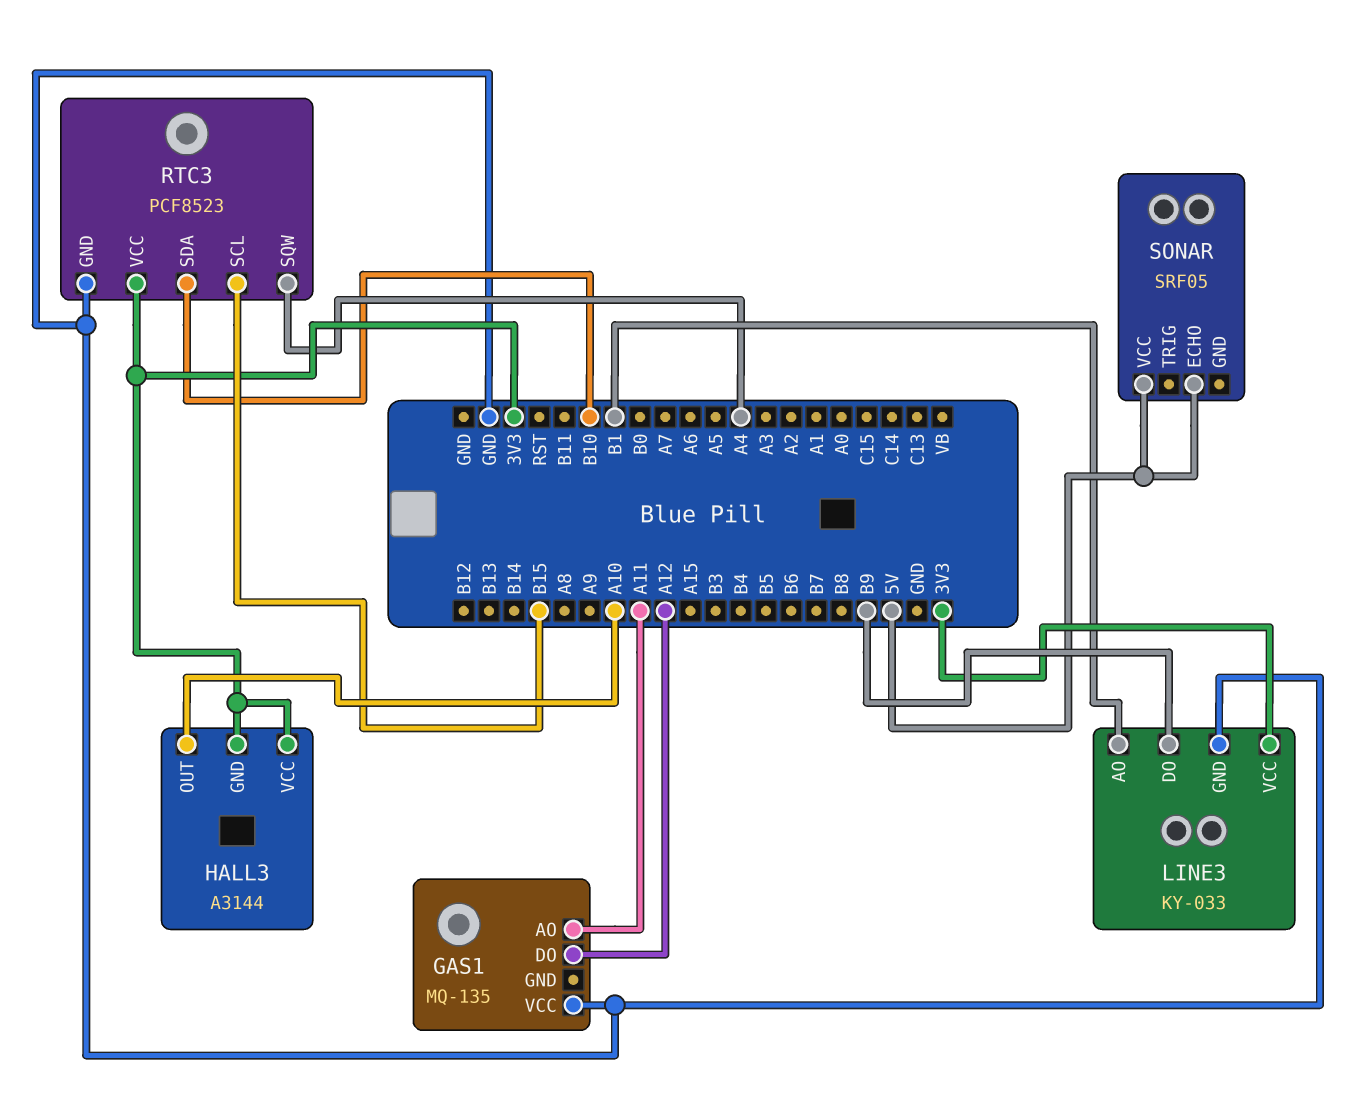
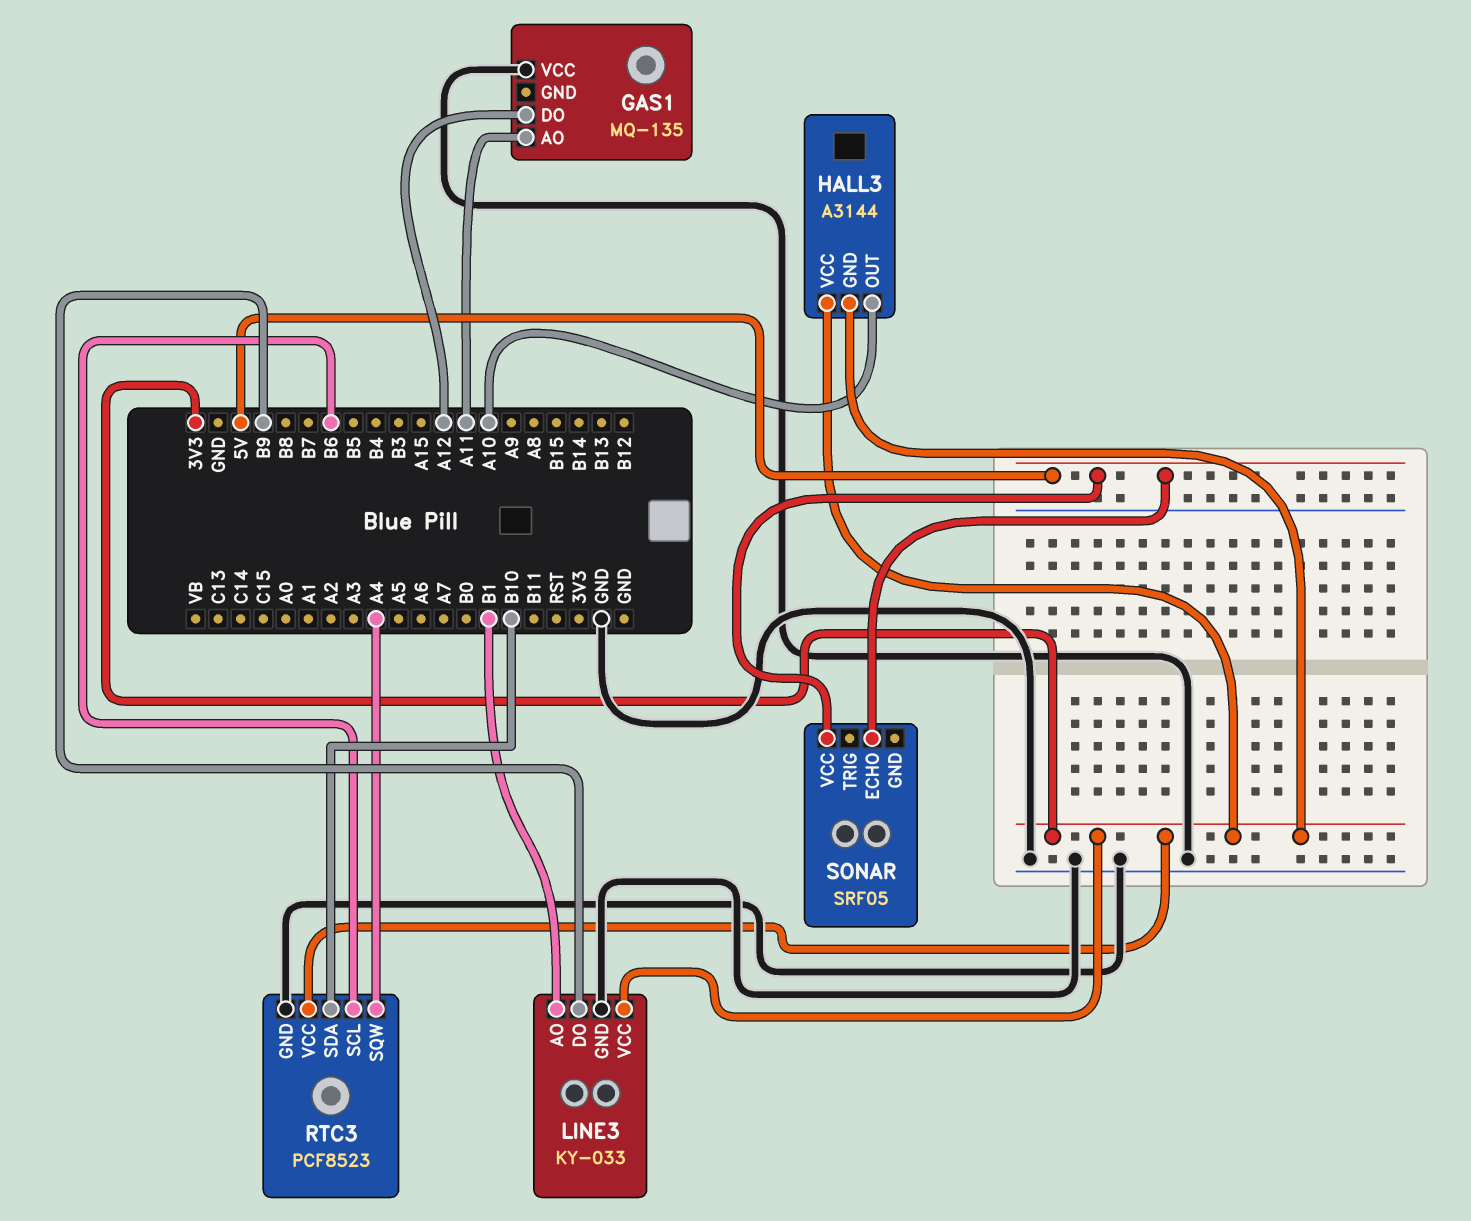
RTC3 pin SCL: B15 -> B6

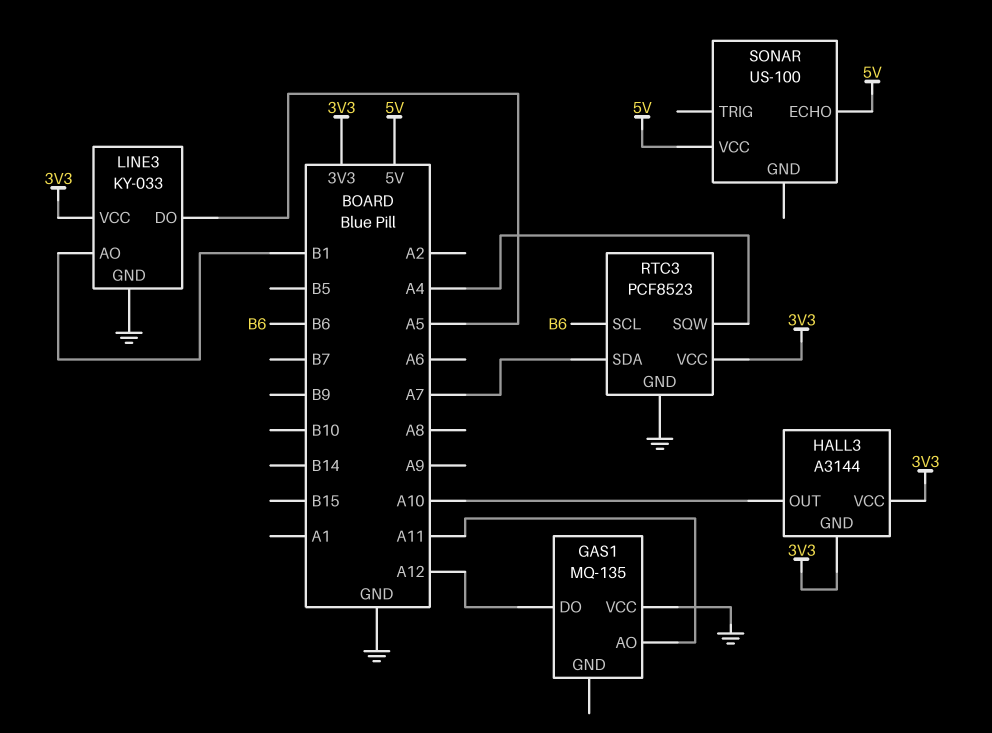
LINE3 pin DO: B9 -> A5
RTC3 pin SDA: B10 -> A7
SONAR: SRF05 -> US-100

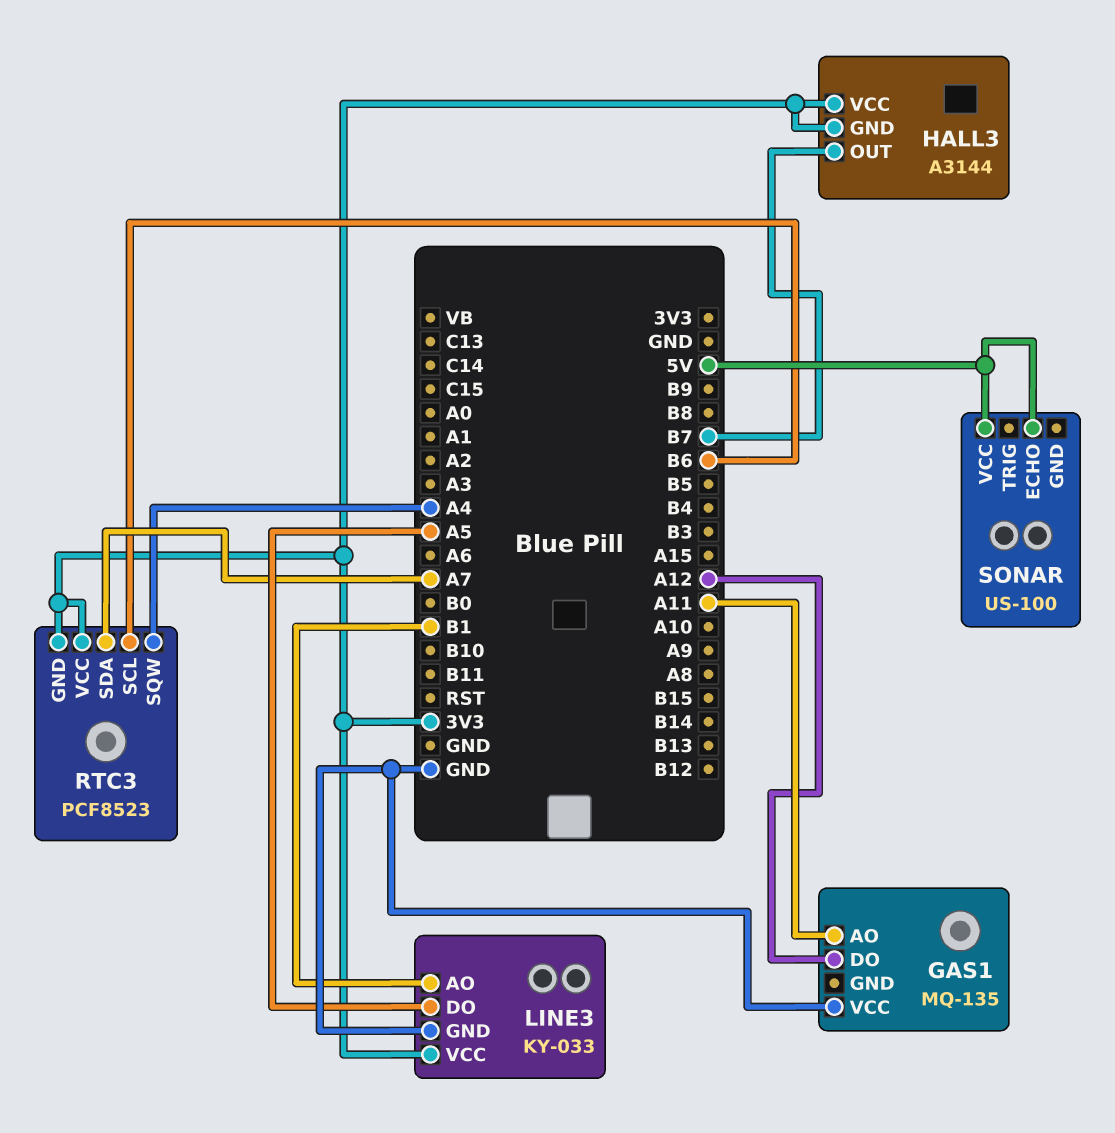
HALL3 pin OUT: A10 -> B7
RTC3 pin GND: GND -> 3V3

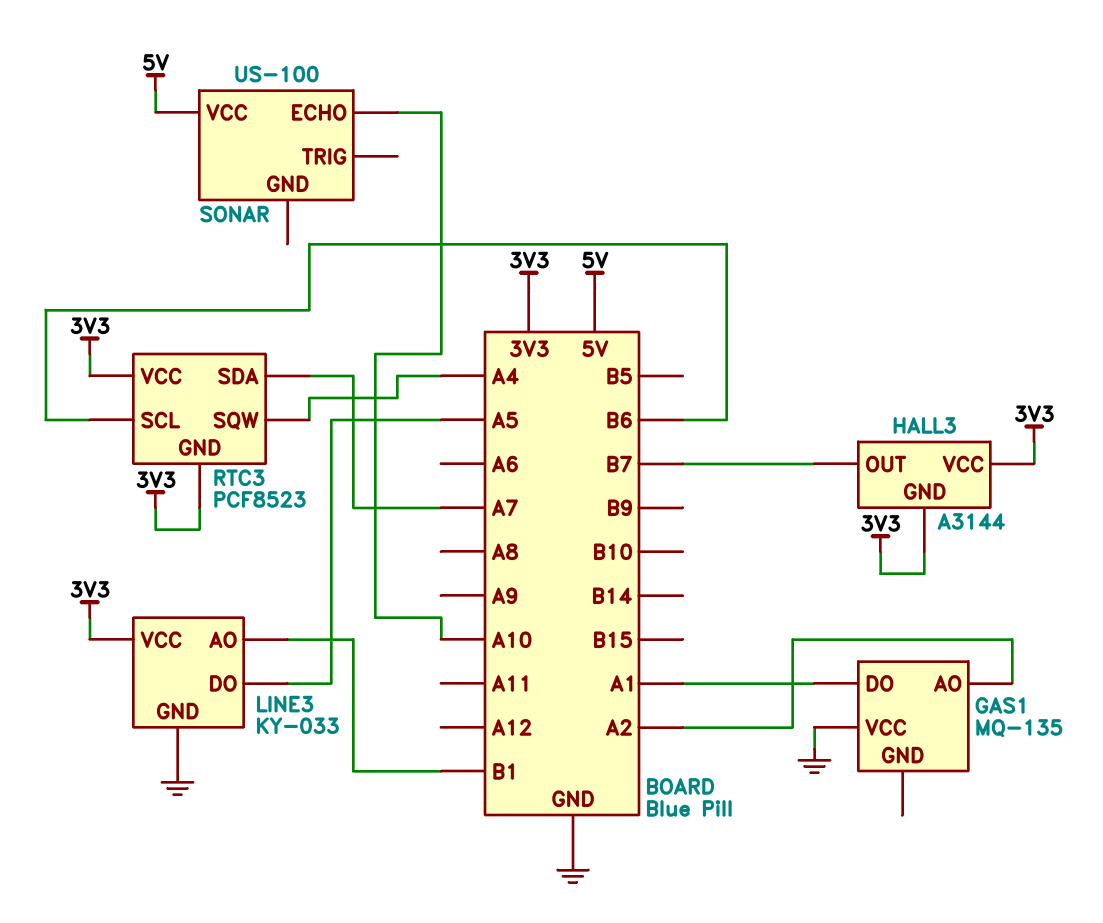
GAS1 pin AO: A11 -> A2
GAS1 pin DO: A12 -> A1
SONAR pin ECHO: 5V -> A10

